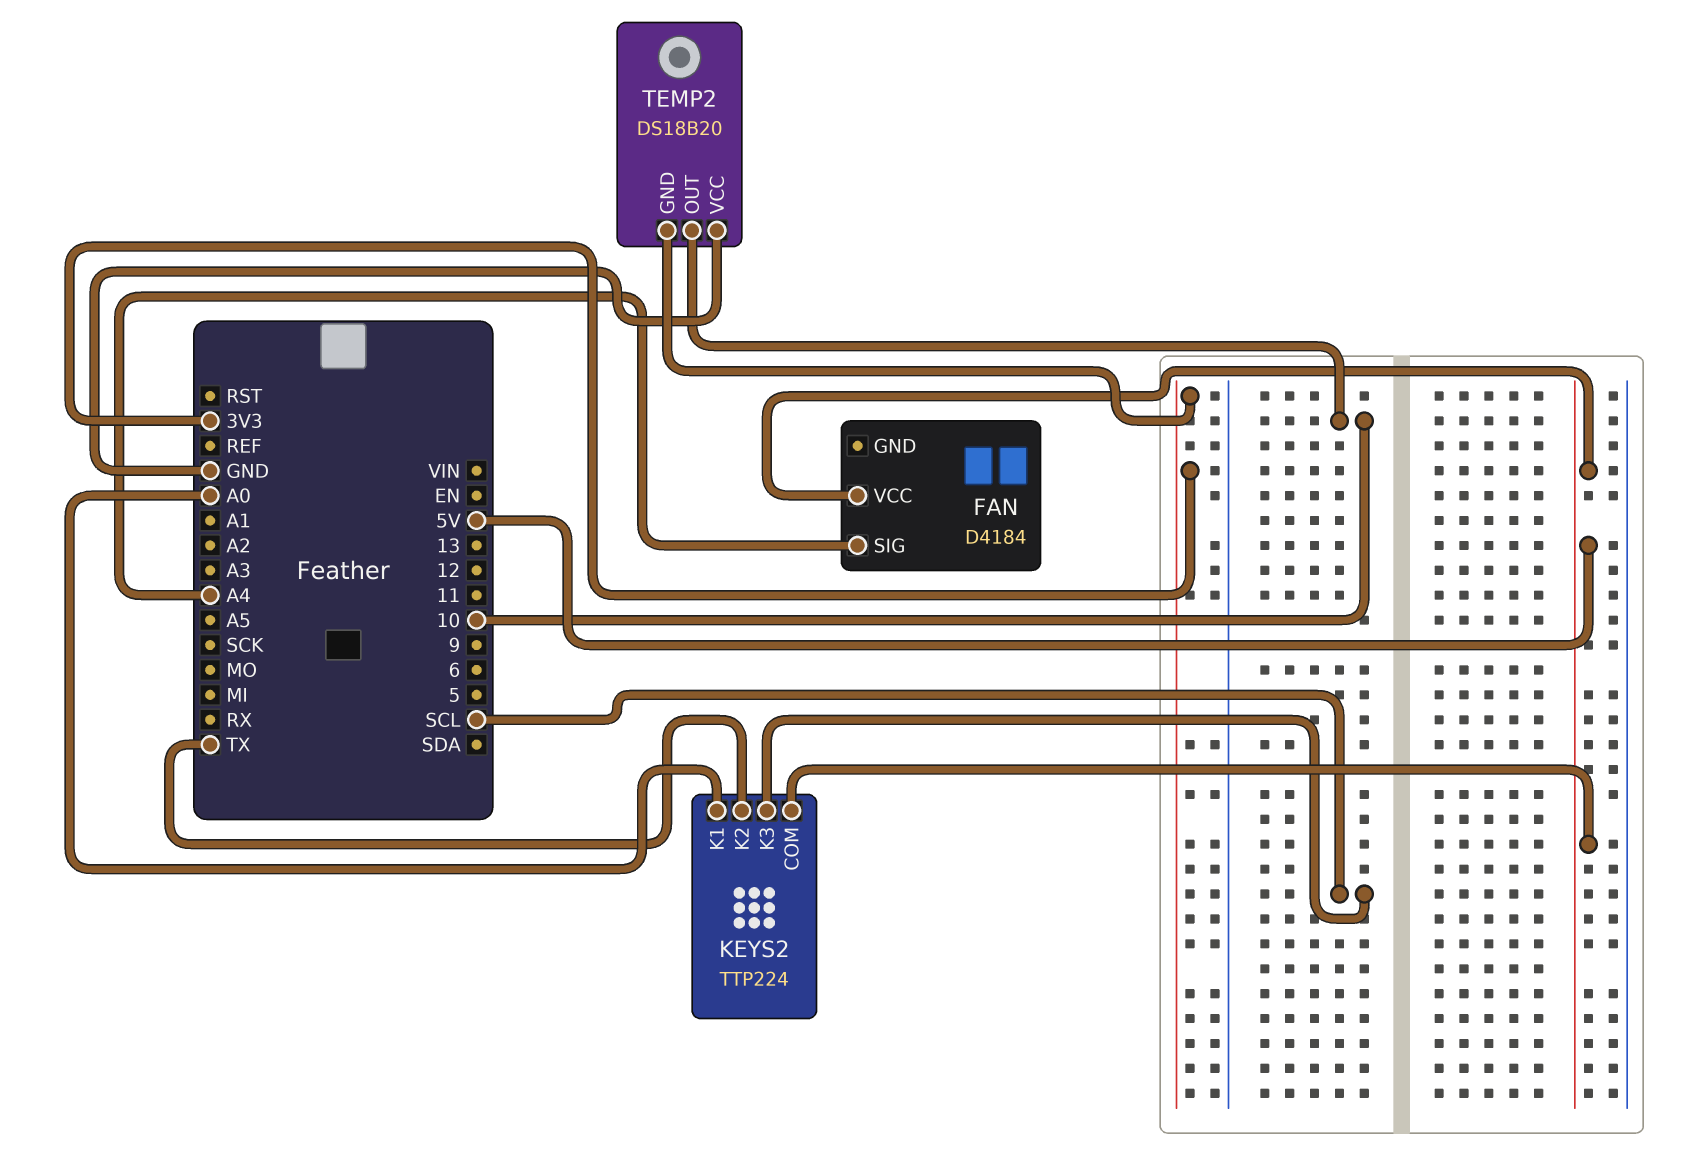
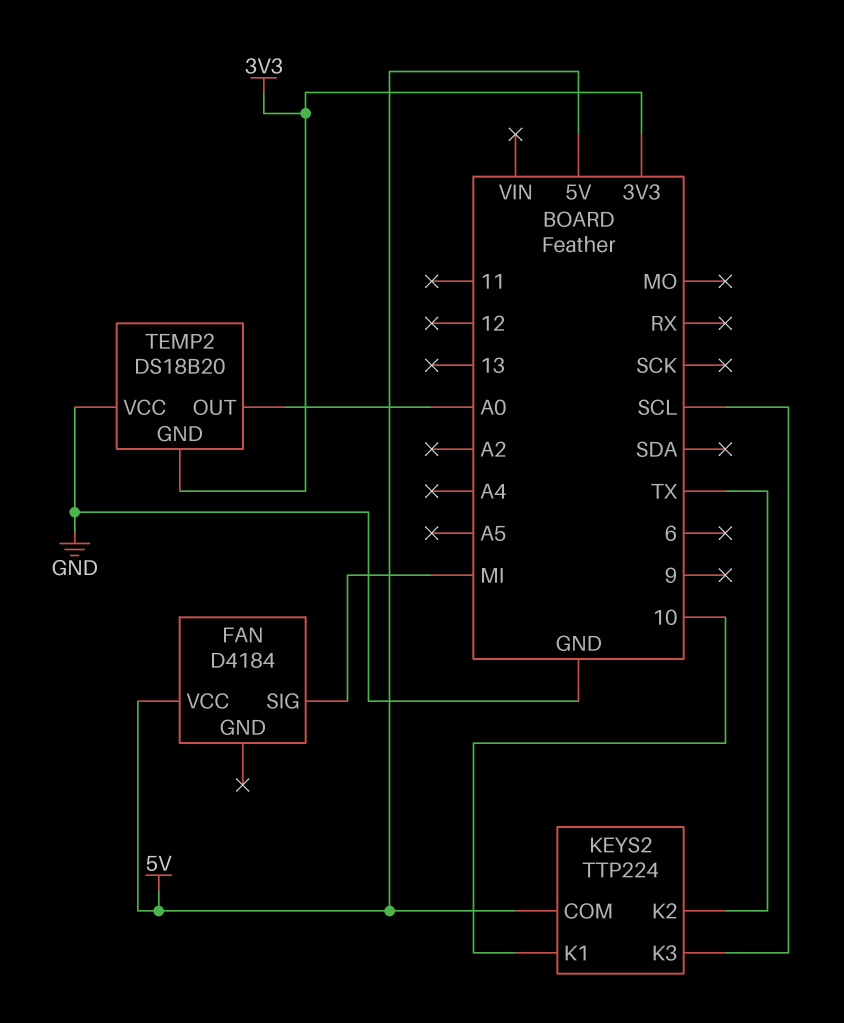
FAN pin SIG: A4 -> MI
KEYS2 pin K1: A0 -> 10
TEMP2 pin OUT: 10 -> A0

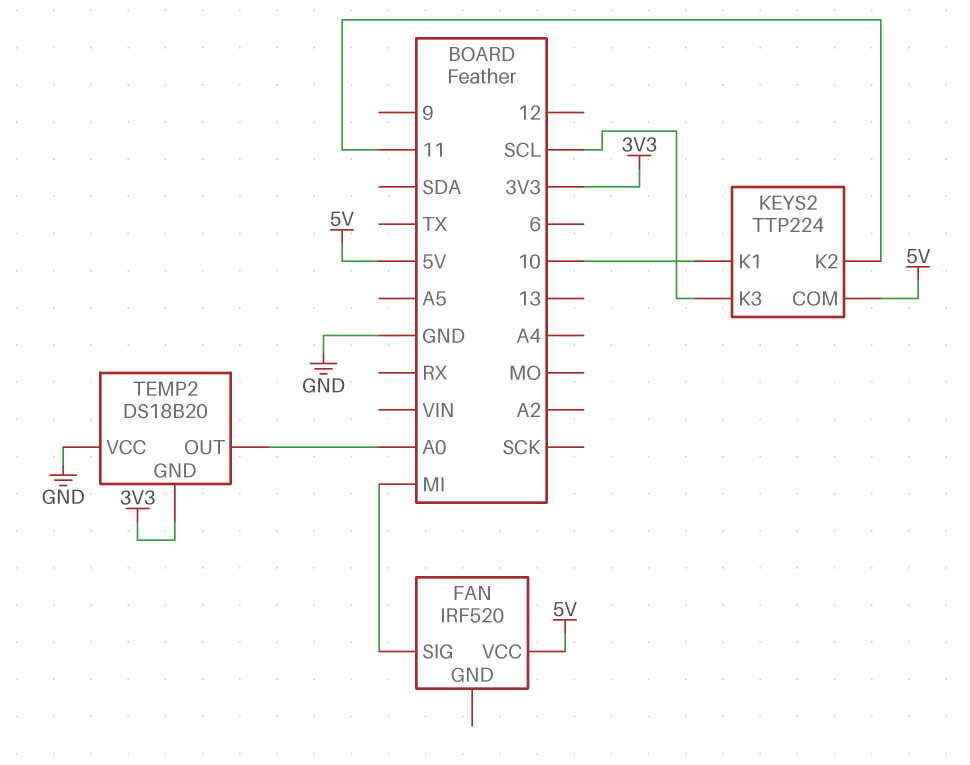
FAN: D4184 -> IRF520
KEYS2 pin K2: TX -> 11

